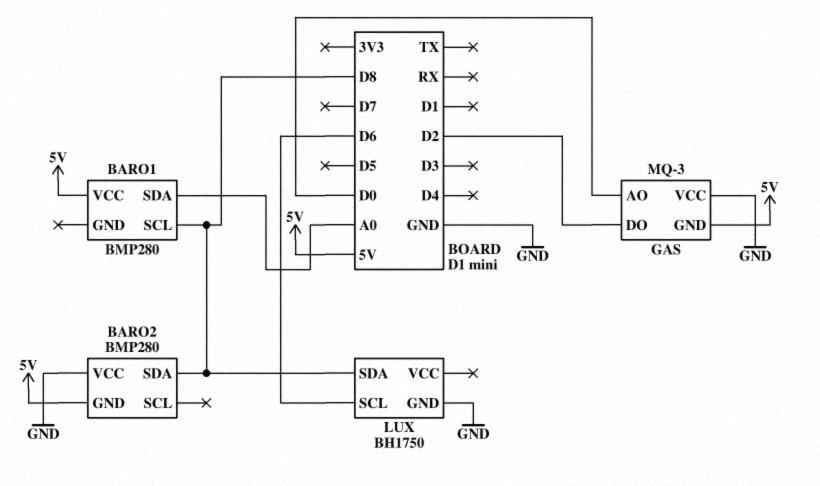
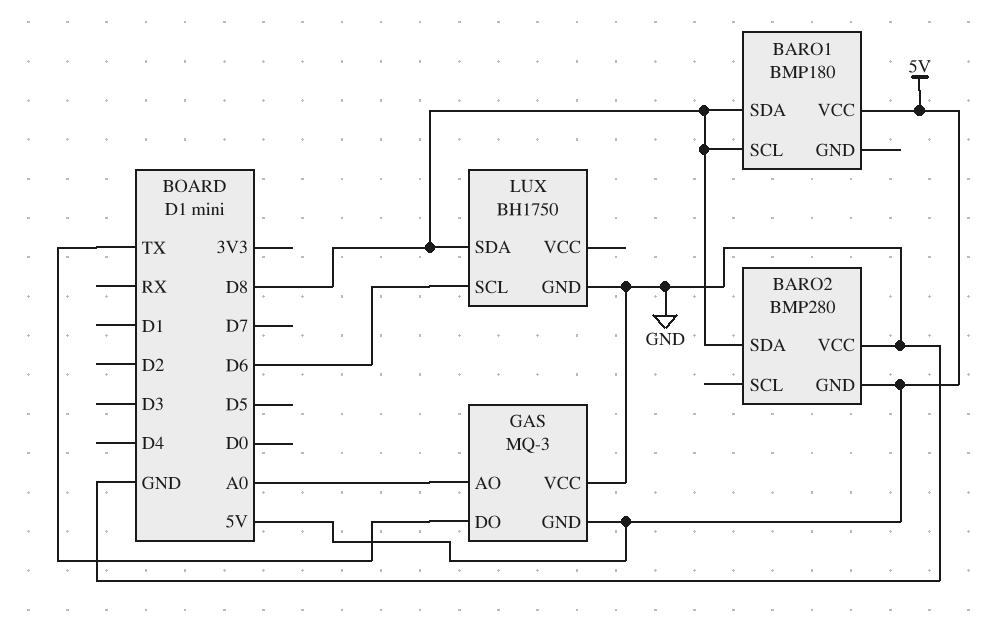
BARO1: BMP280 -> BMP180
BARO1 pin SDA: A0 -> D8
GAS pin AO: D0 -> A0
GAS pin DO: D2 -> TX

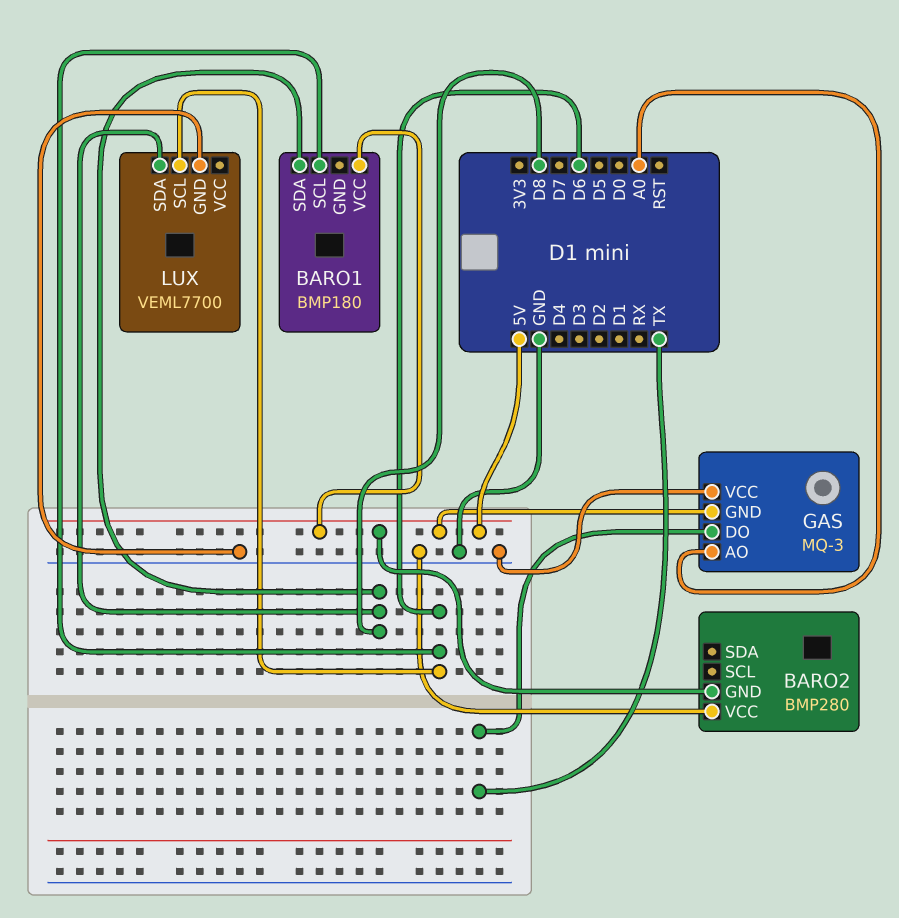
BARO1 pin SCL: D8 -> D6
BARO2 pin SDA: D8 -> none
LUX: BH1750 -> VEML7700

